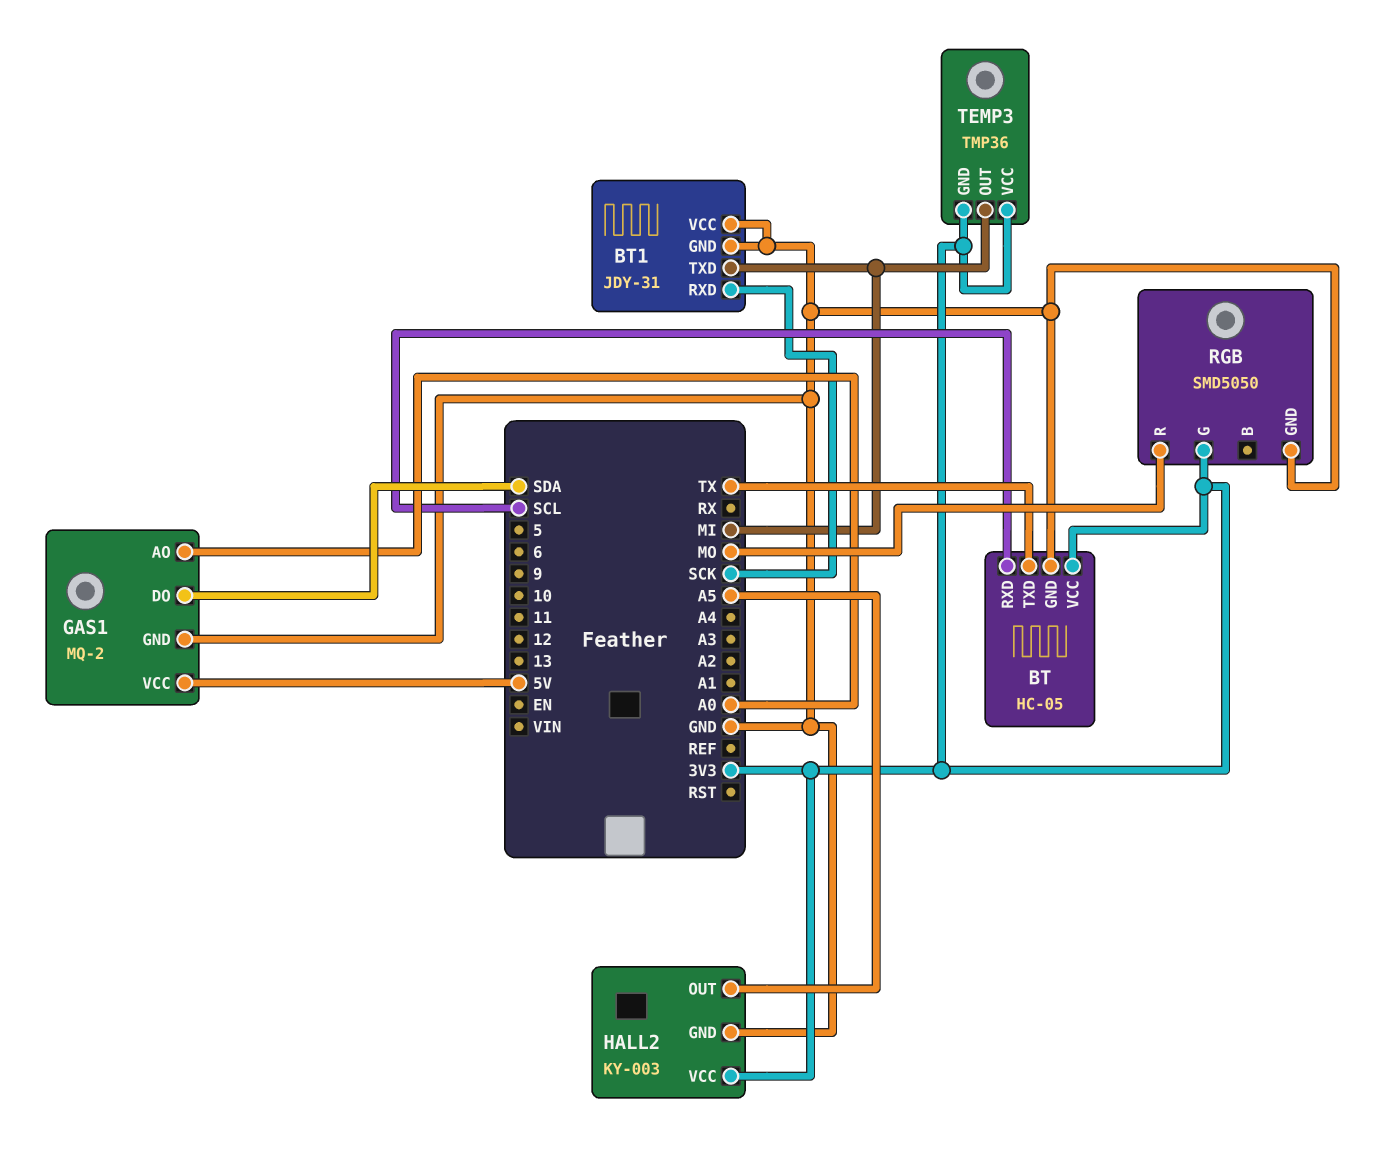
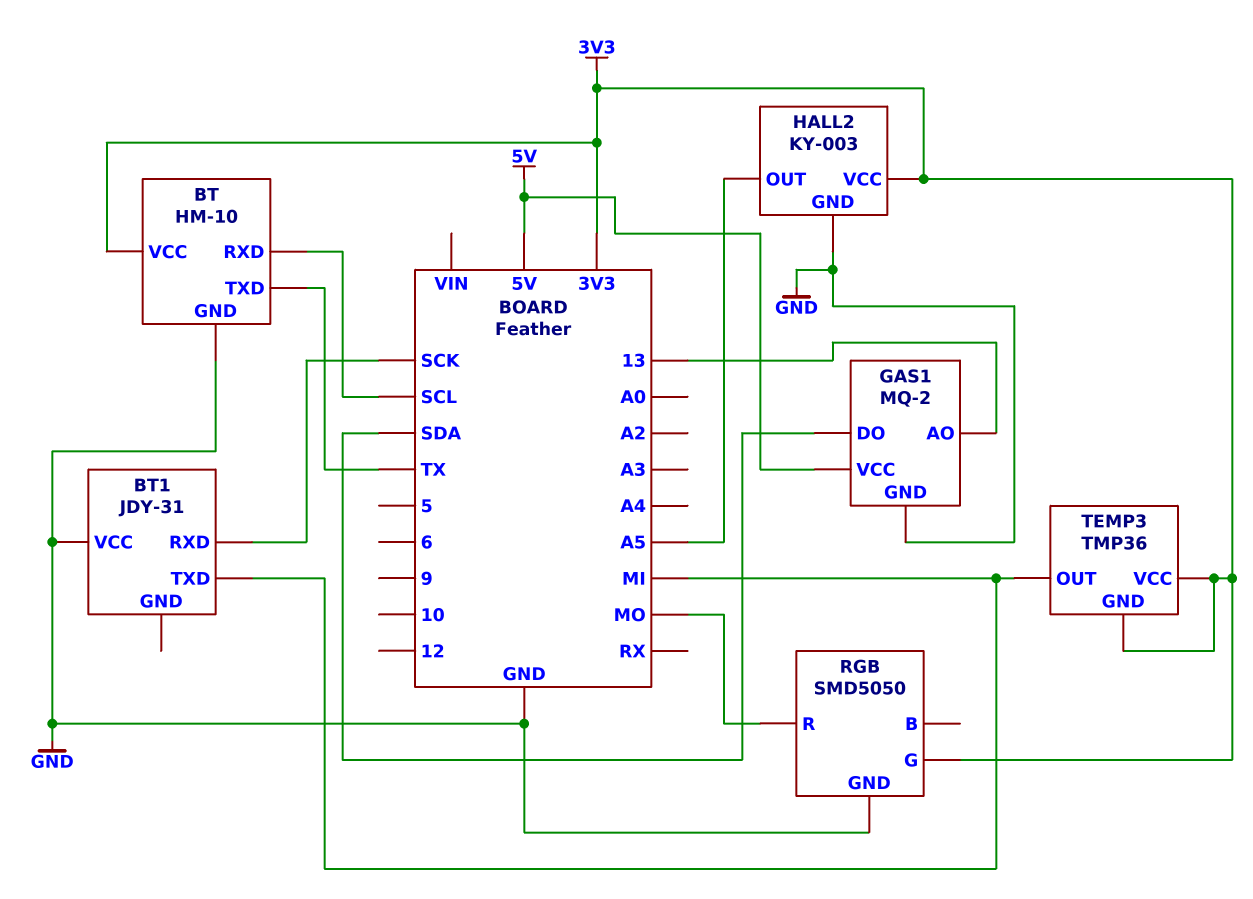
BT: HC-05 -> HM-10
BT1 pin GND: GND -> none
GAS1 pin AO: A0 -> 13

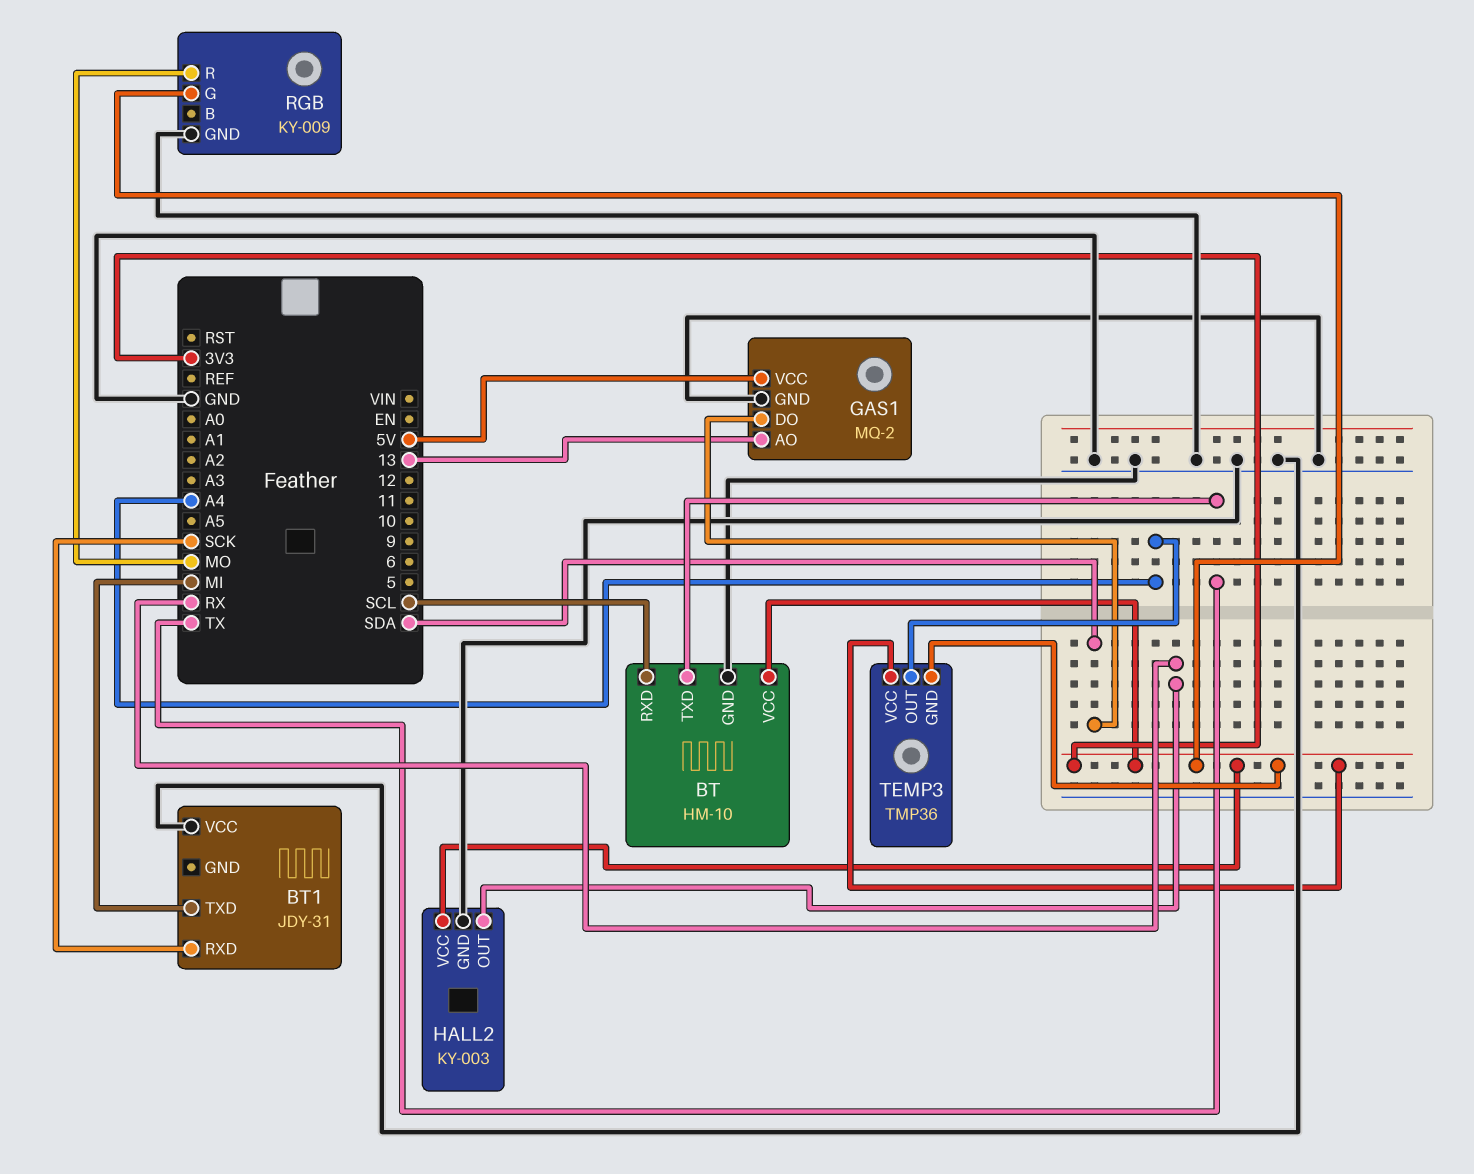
HALL2 pin OUT: A5 -> RX
RGB: SMD5050 -> KY-009
TEMP3 pin OUT: MI -> A4

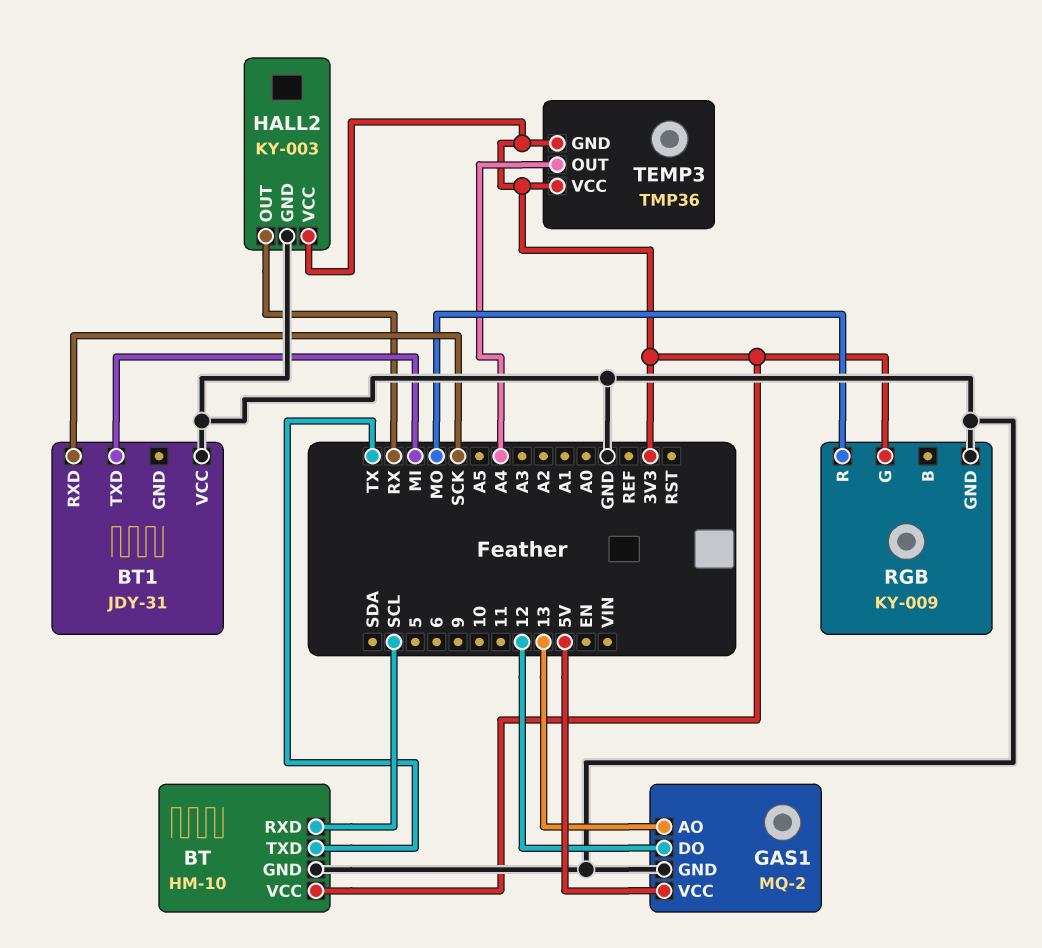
GAS1 pin DO: SDA -> 12

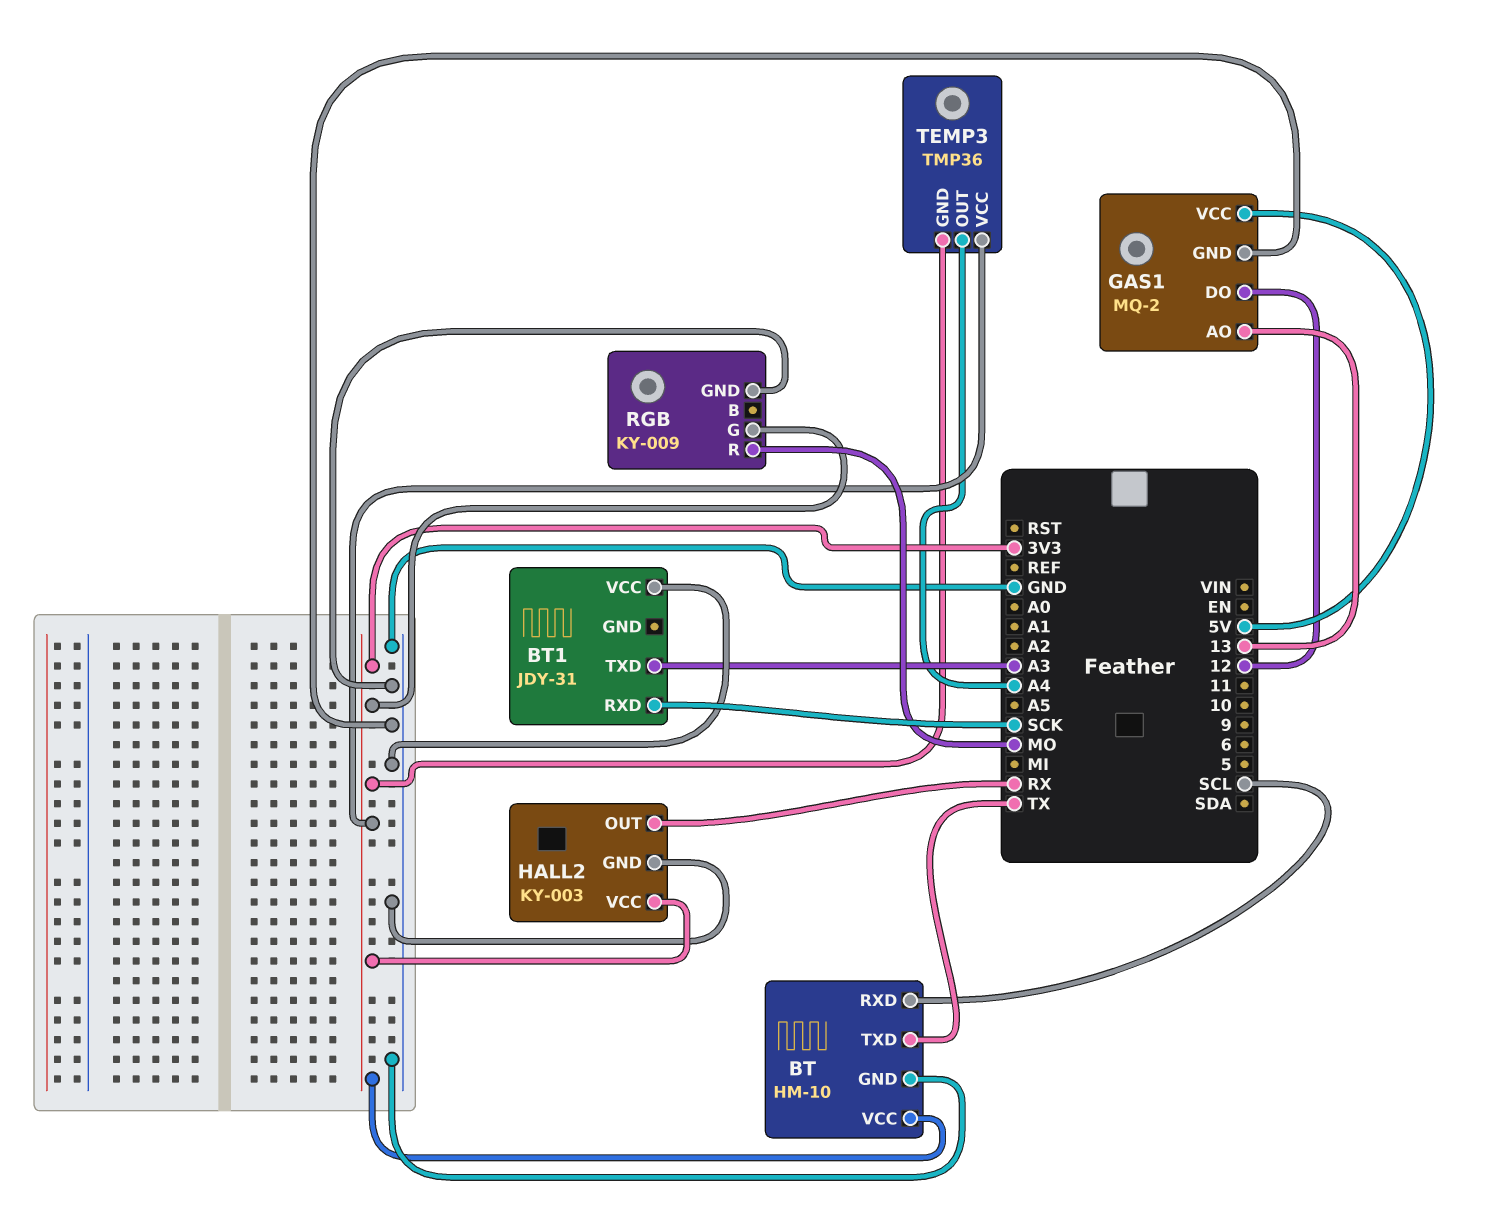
BT1 pin TXD: MI -> A3

